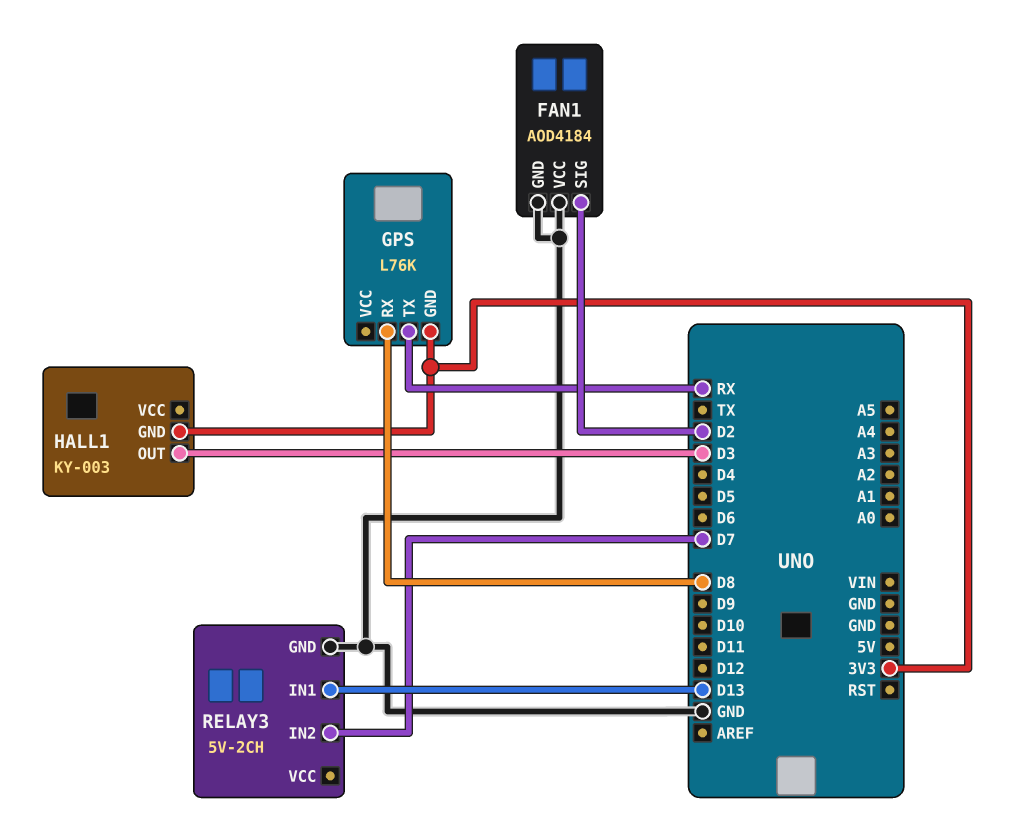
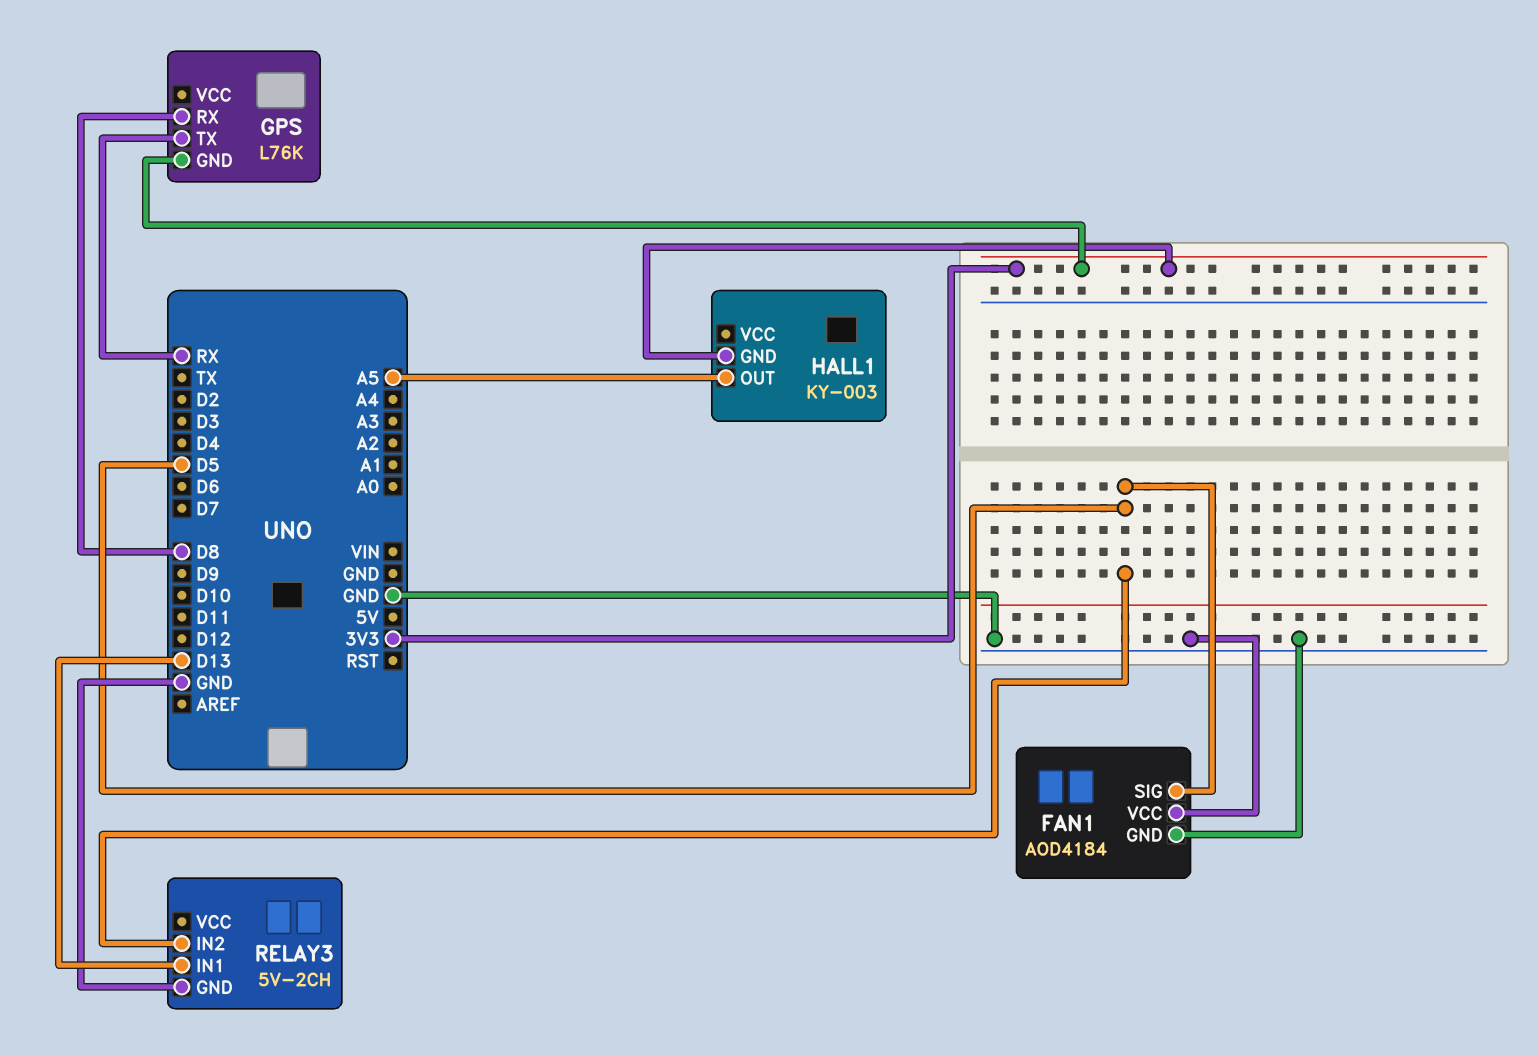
FAN1 pin SIG: D2 -> D5
HALL1 pin OUT: D3 -> A5
RELAY3 pin IN2: D7 -> D5

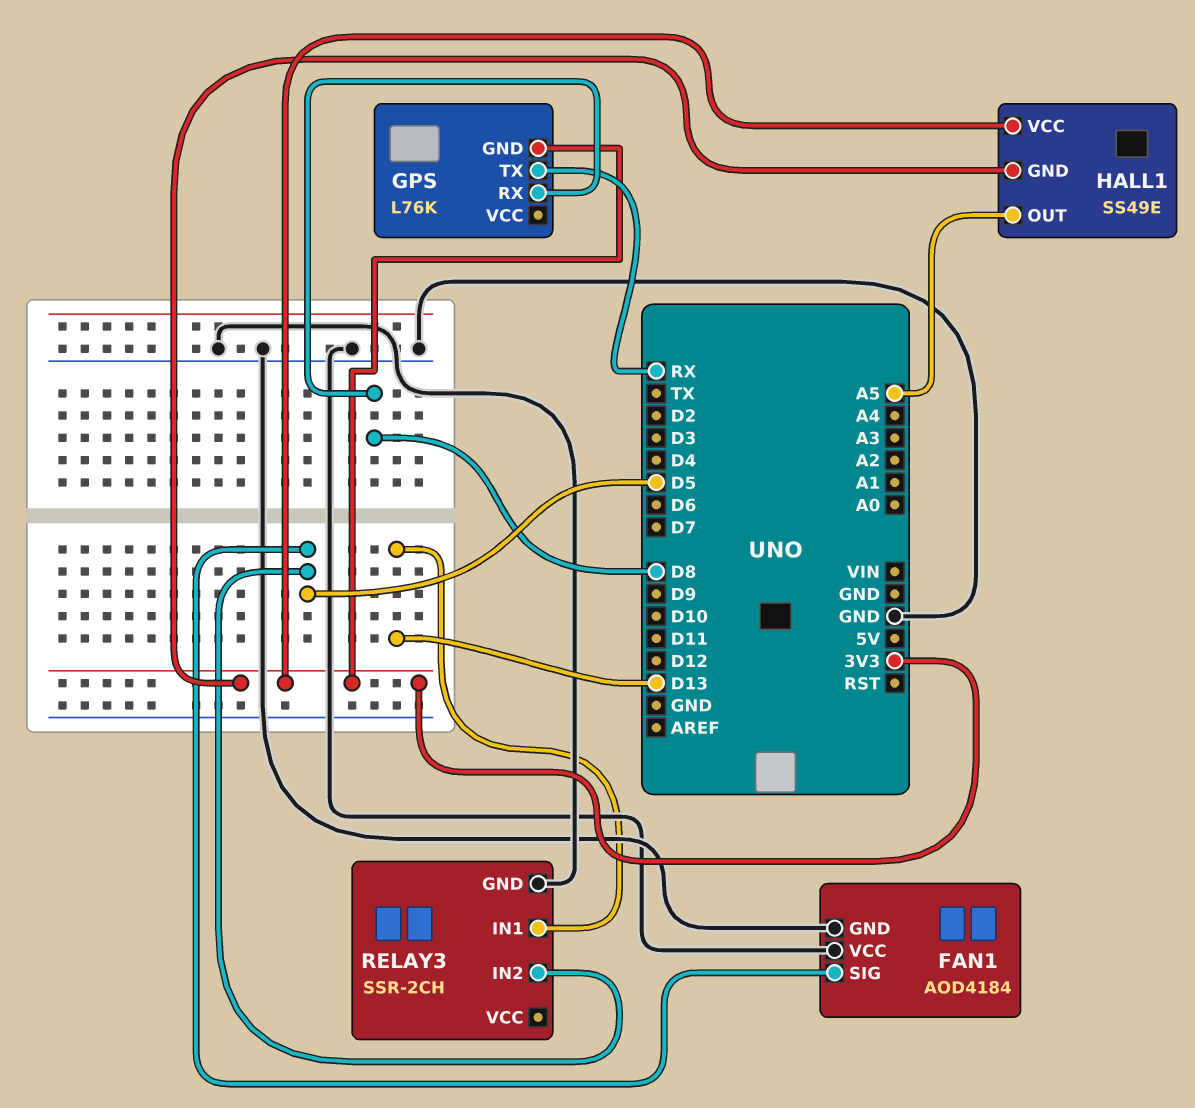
HALL1: KY-003 -> SS49E
HALL1 pin VCC: none -> 3V3
RELAY3: 5V-2CH -> SSR-2CH

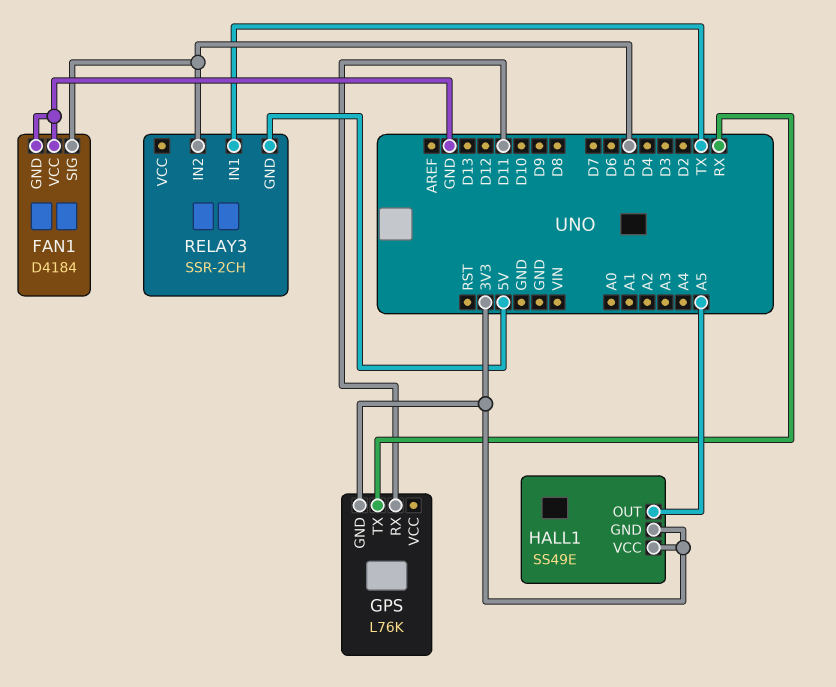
FAN1: AOD4184 -> D4184
GPS pin RX: D8 -> D11
RELAY3 pin GND: GND -> 5V
RELAY3 pin IN1: D13 -> TX

